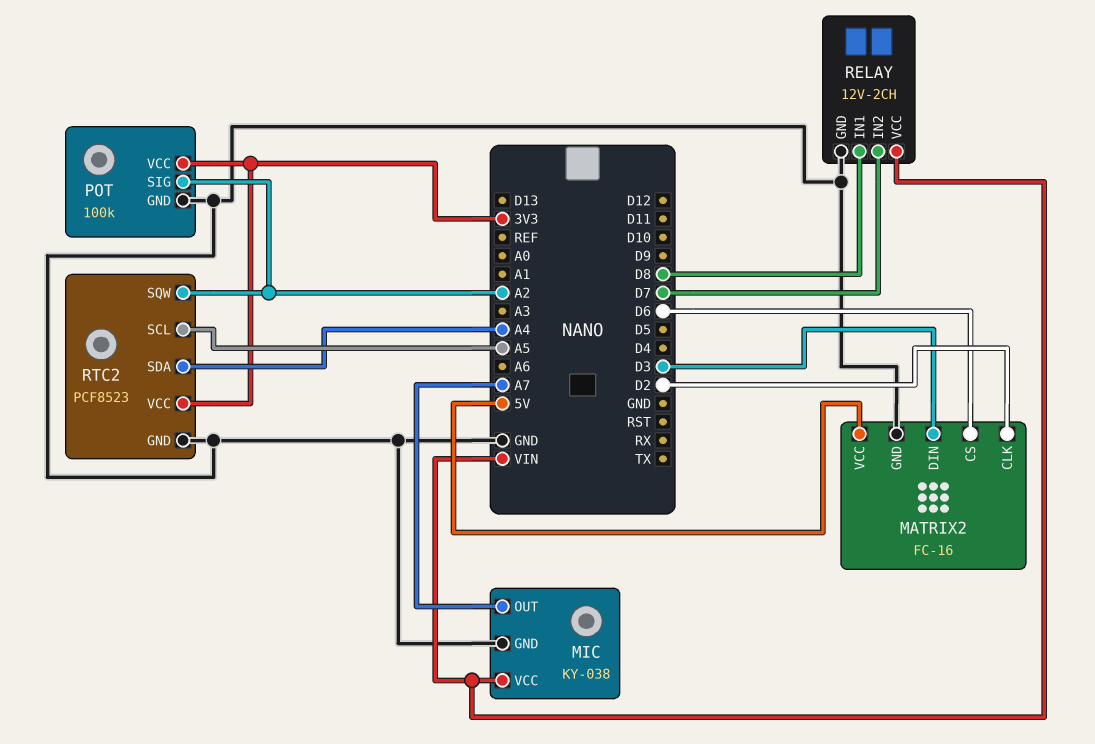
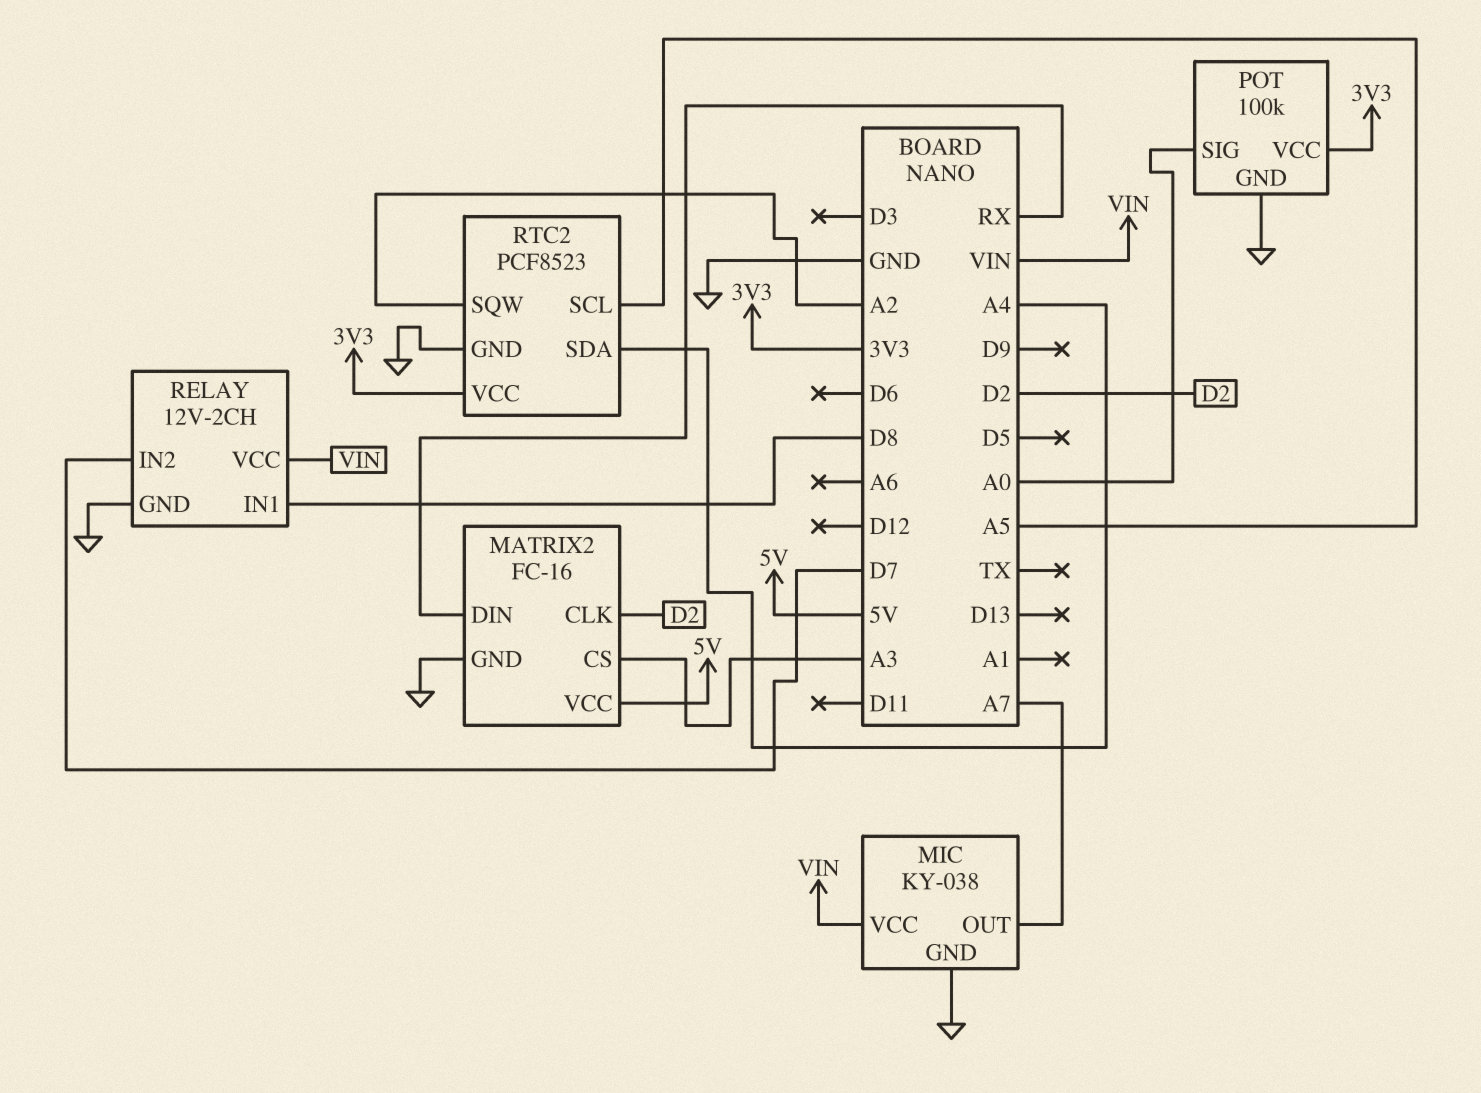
MATRIX2 pin CS: D6 -> A3
MATRIX2 pin DIN: D3 -> RX
POT pin SIG: A2 -> A0

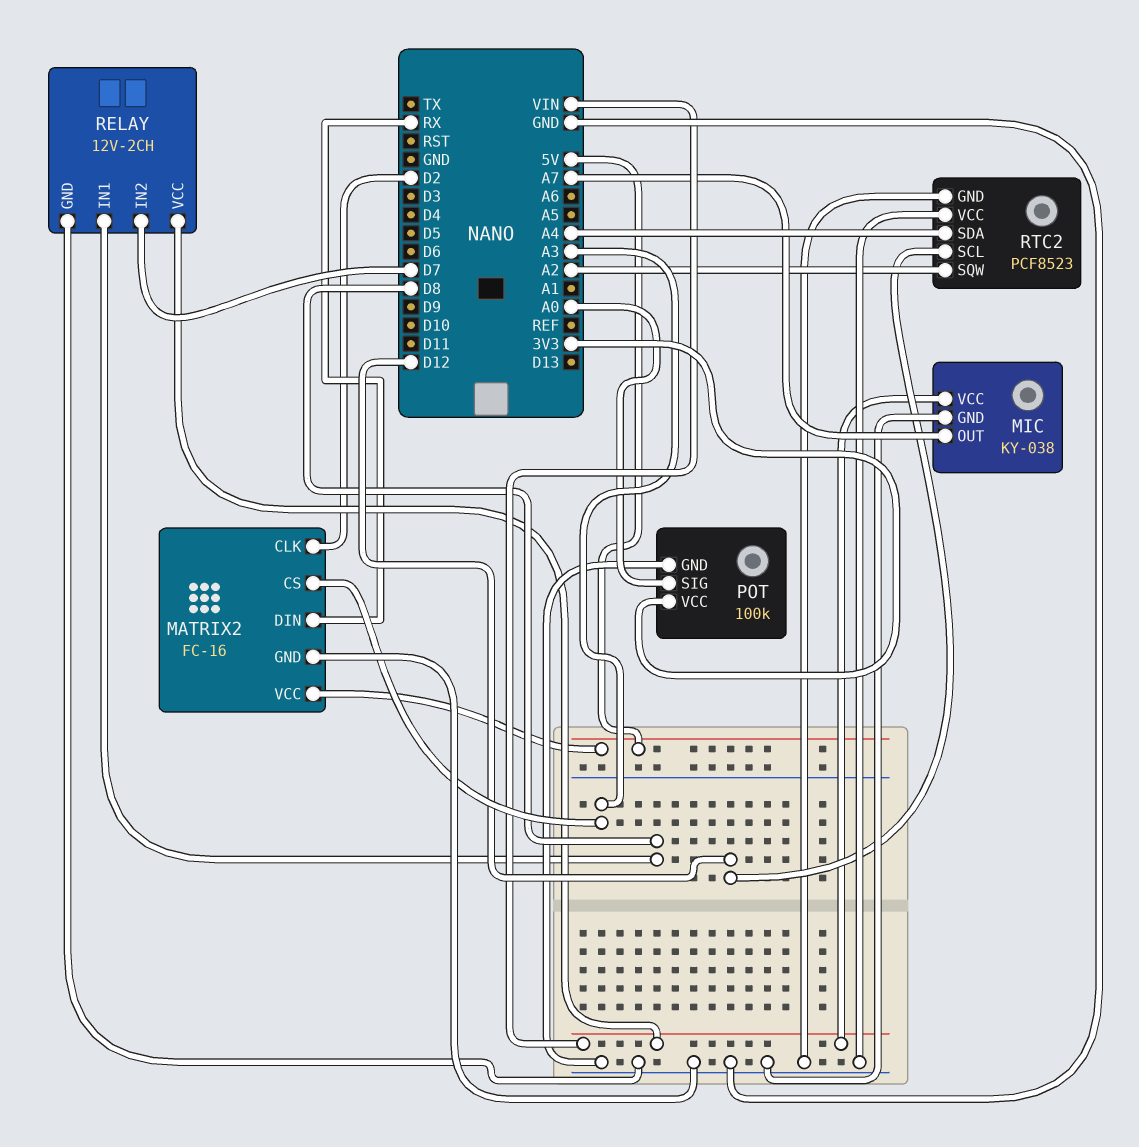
RTC2 pin SCL: A5 -> D12
RTC2 pin VCC: 3V3 -> GND

